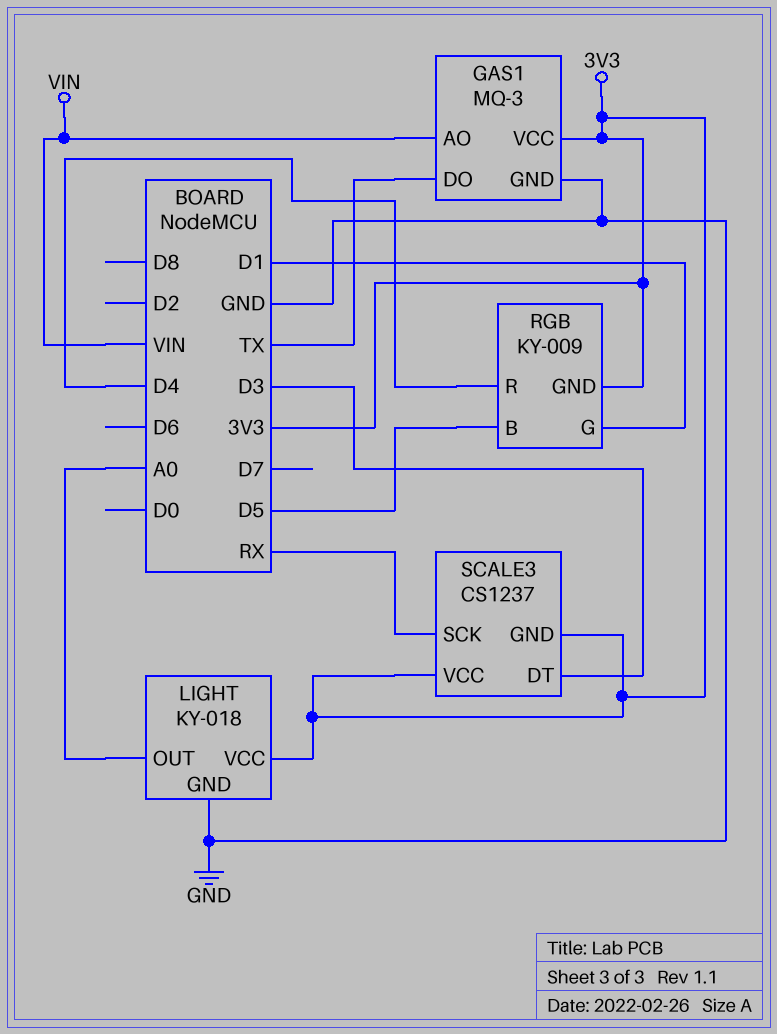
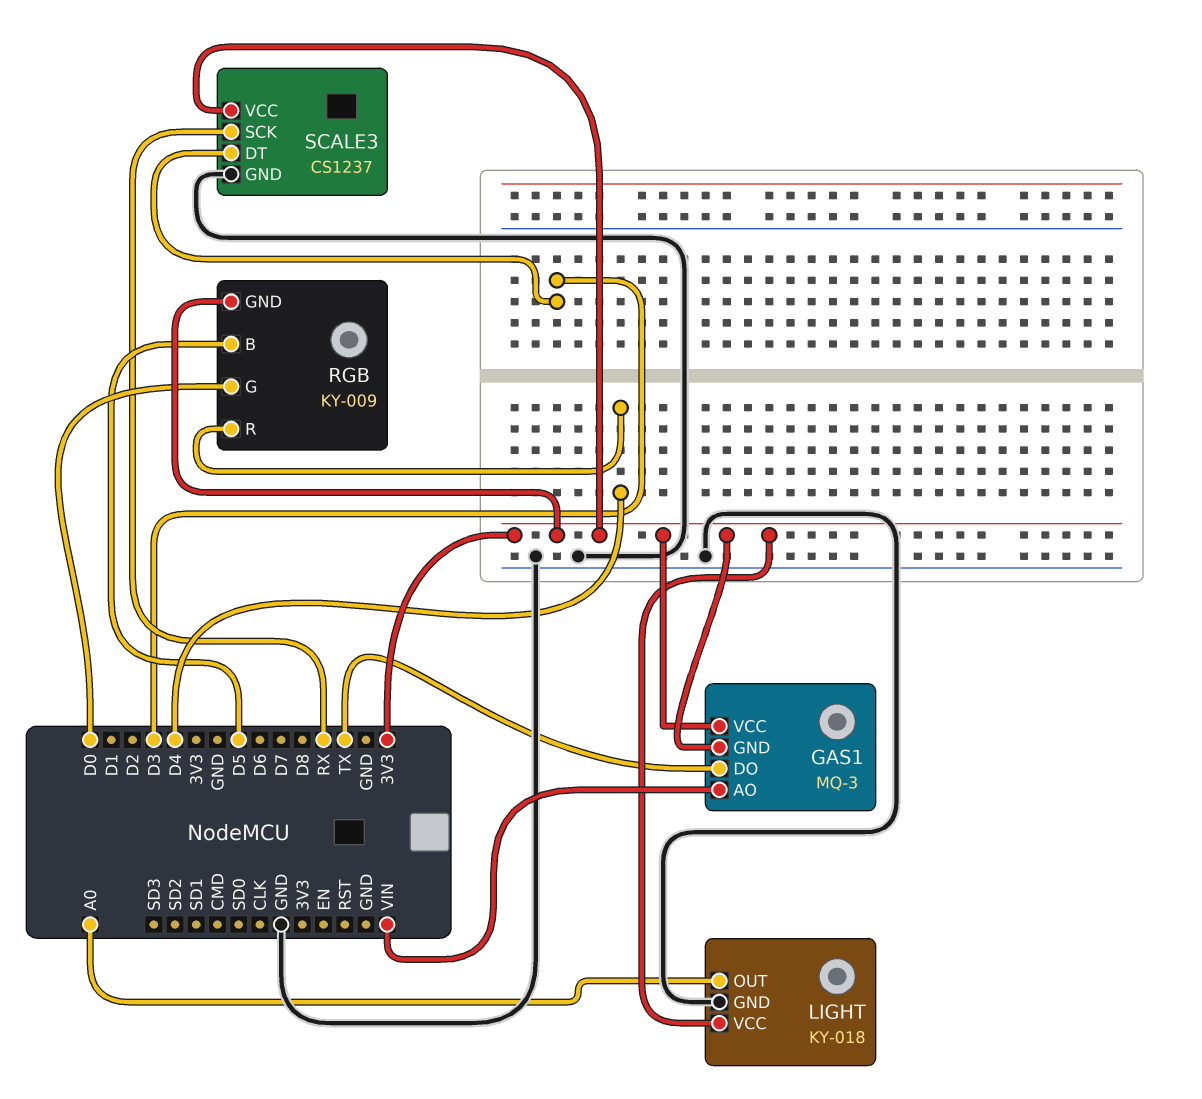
GAS1 pin GND: GND -> 3V3
RGB pin G: D1 -> D0
SCALE3 pin GND: 3V3 -> GND

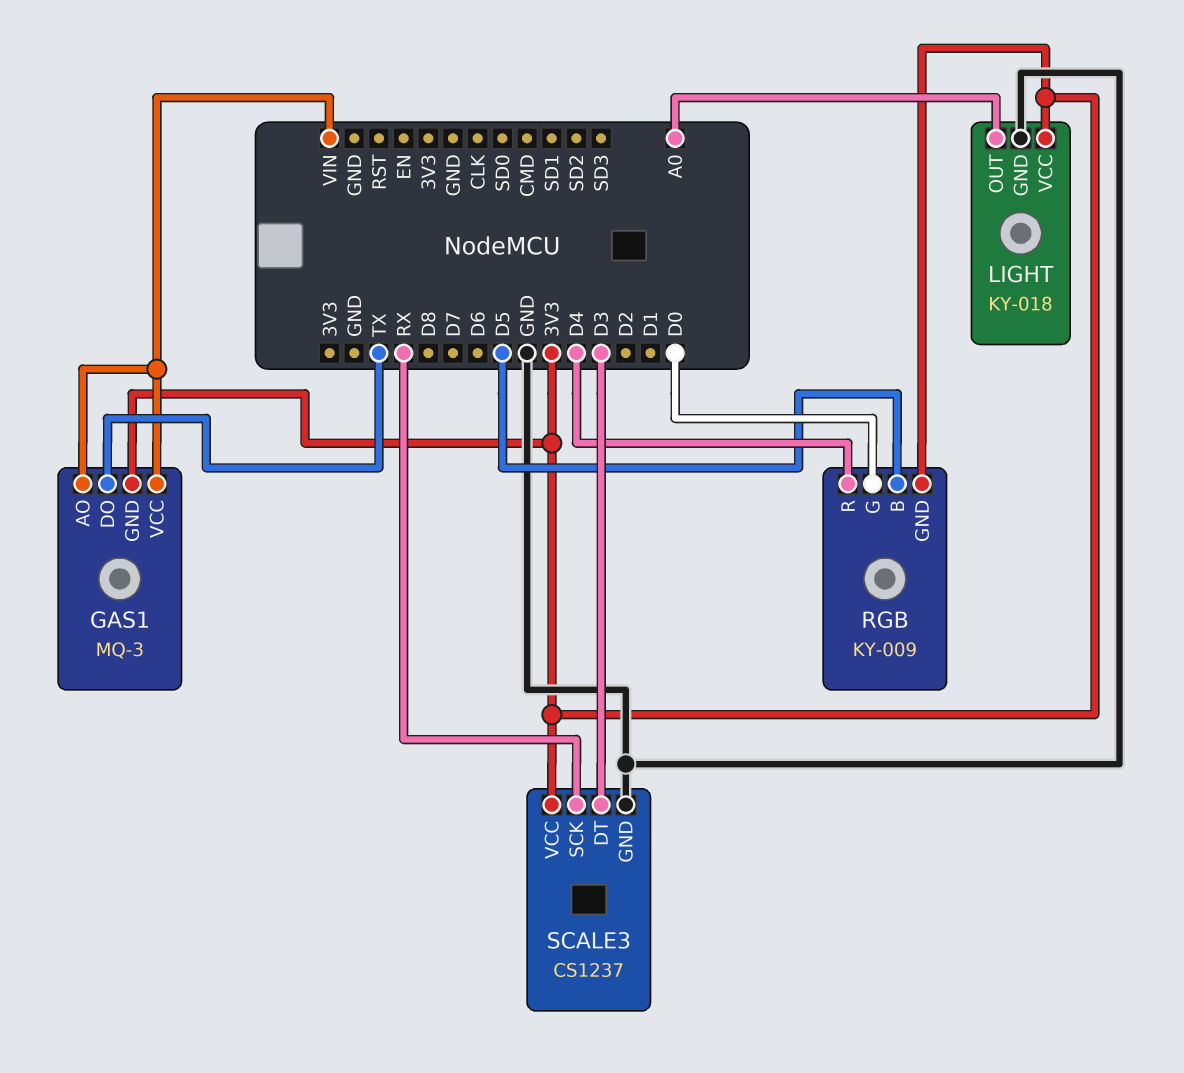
GAS1 pin VCC: 3V3 -> VIN

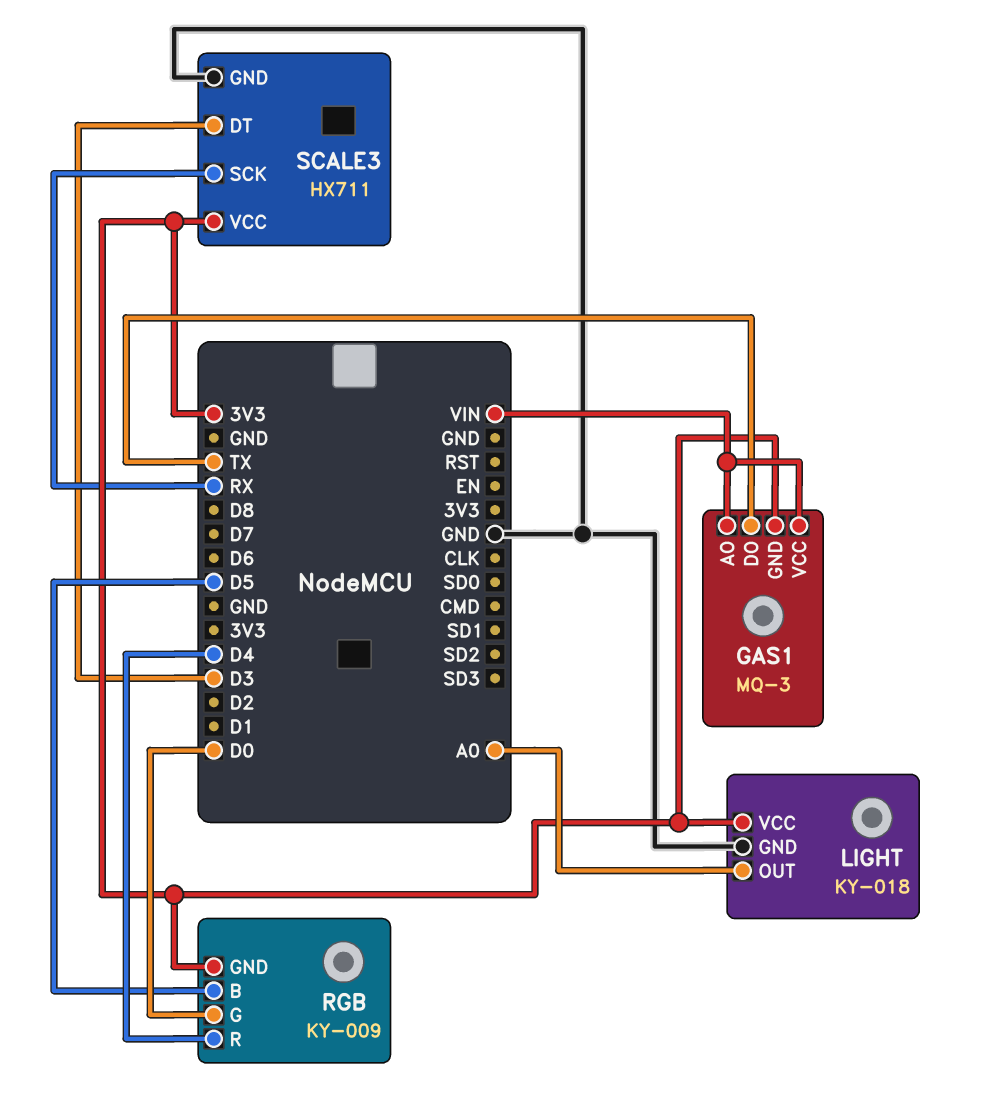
SCALE3: CS1237 -> HX711

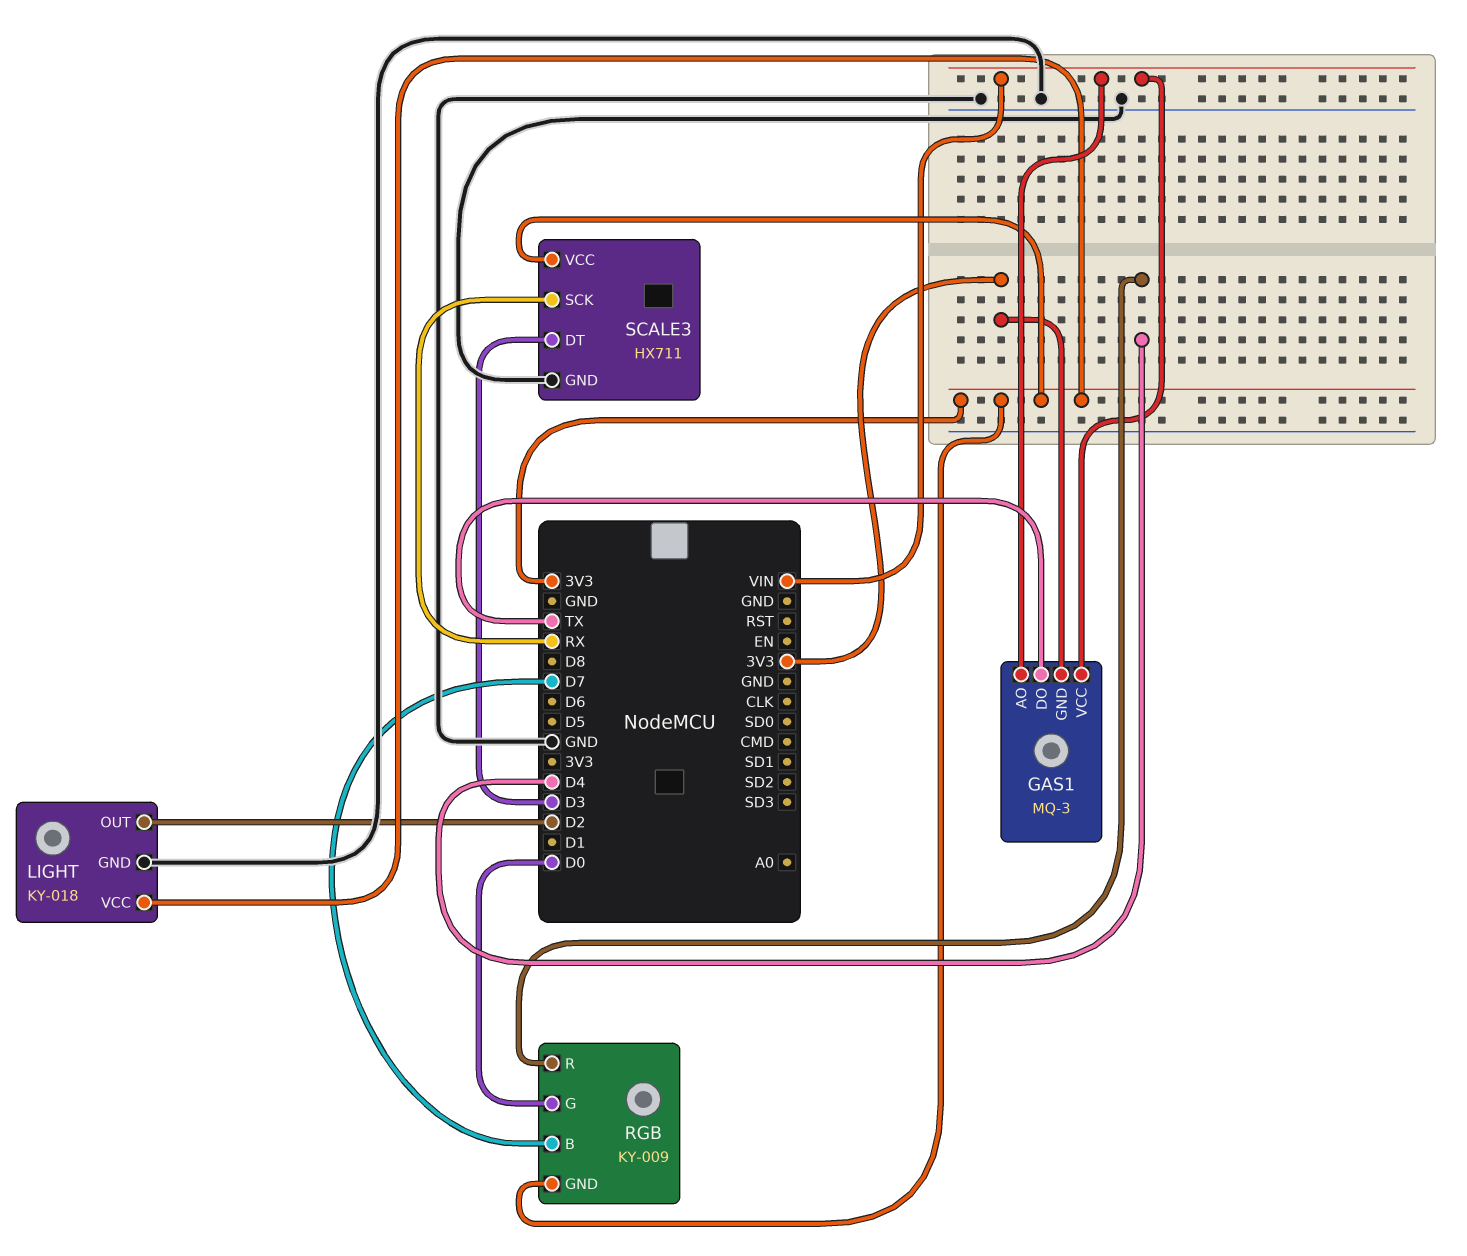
LIGHT pin OUT: A0 -> D2
RGB pin B: D5 -> D7

